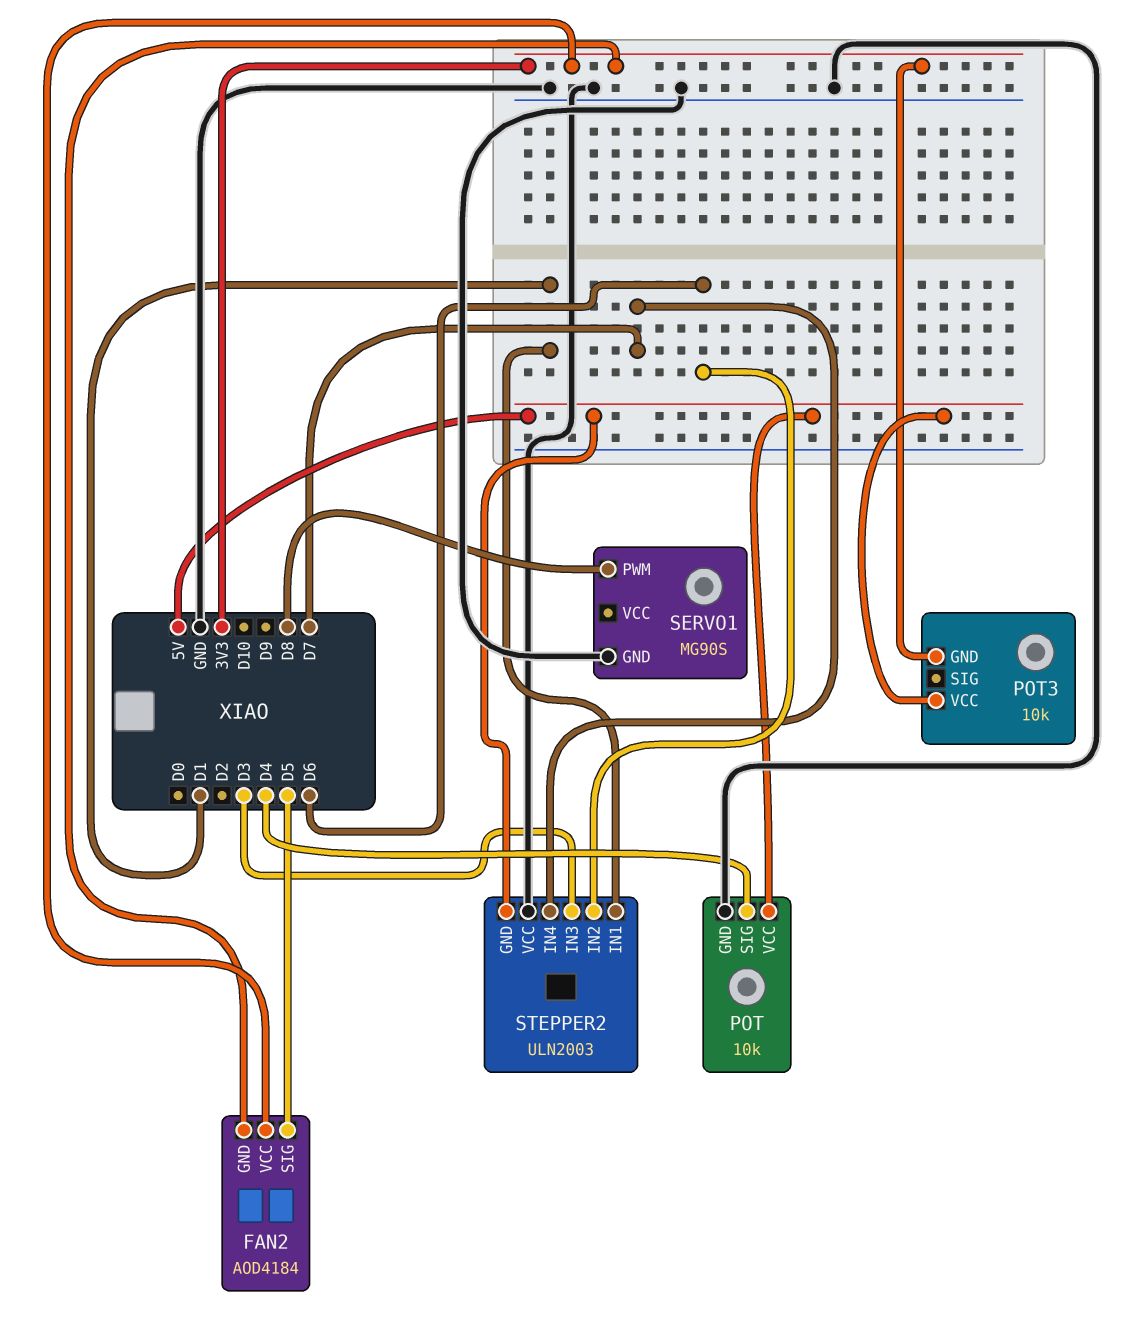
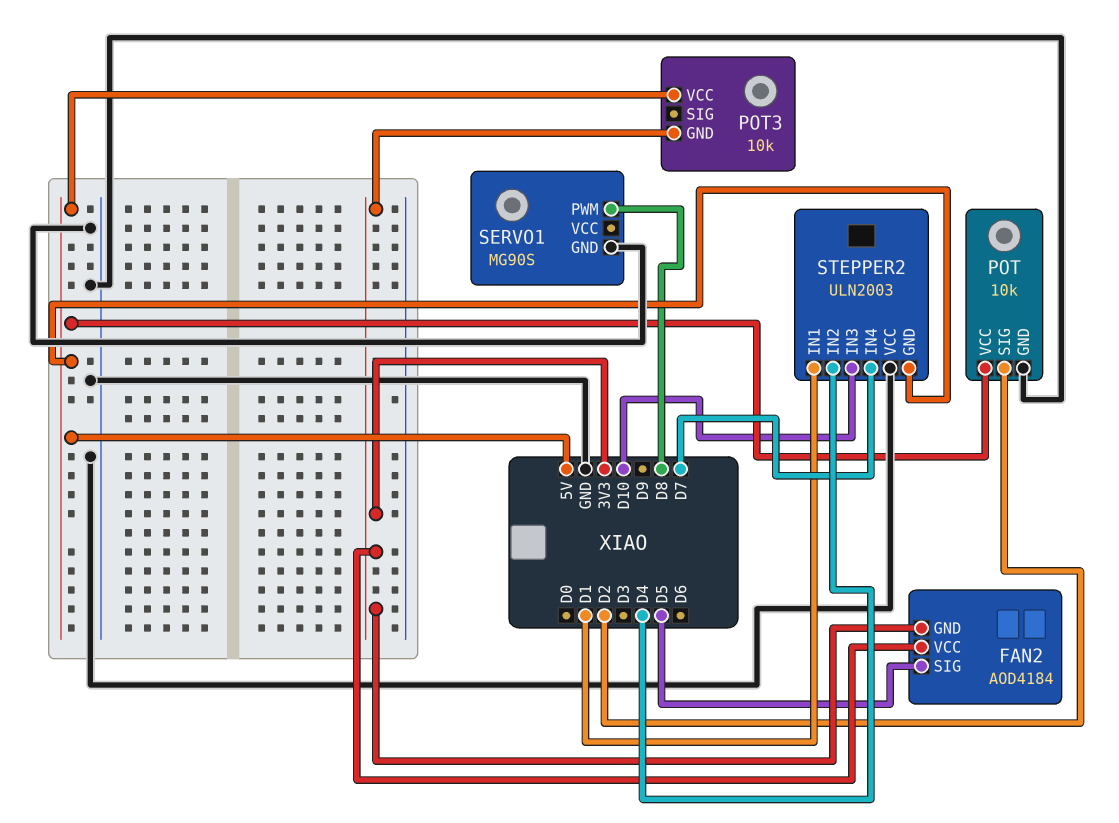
POT pin SIG: D4 -> D2
STEPPER2 pin IN2: D6 -> D4
STEPPER2 pin IN3: D3 -> D10

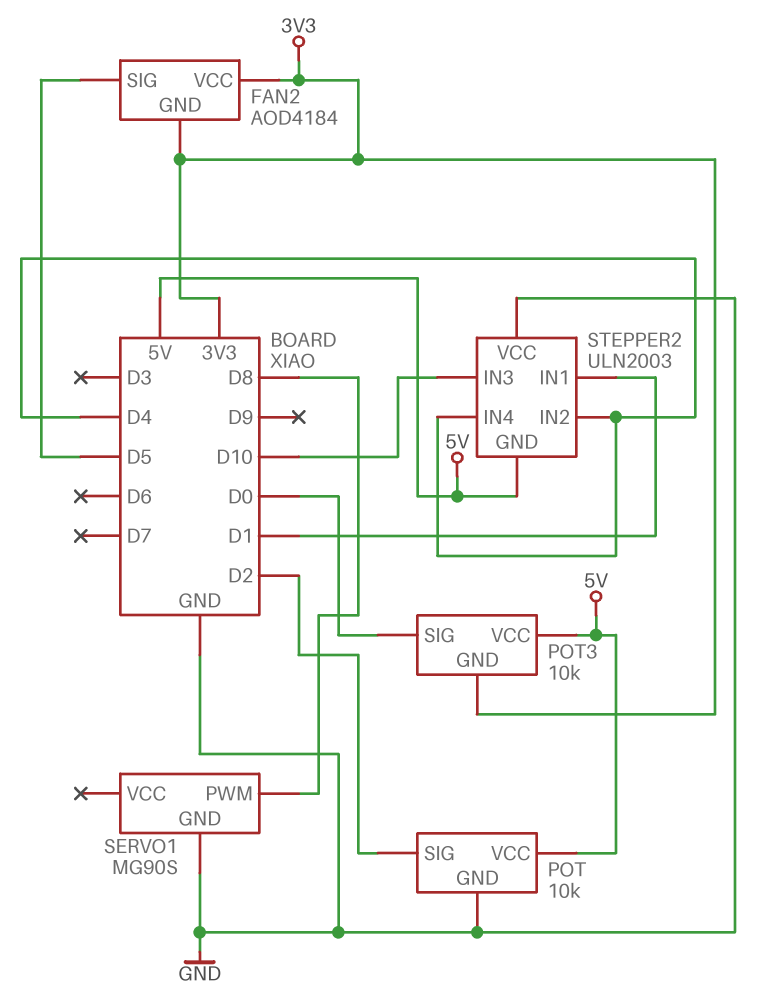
POT3 pin SIG: none -> D0
STEPPER2 pin IN4: D7 -> D4

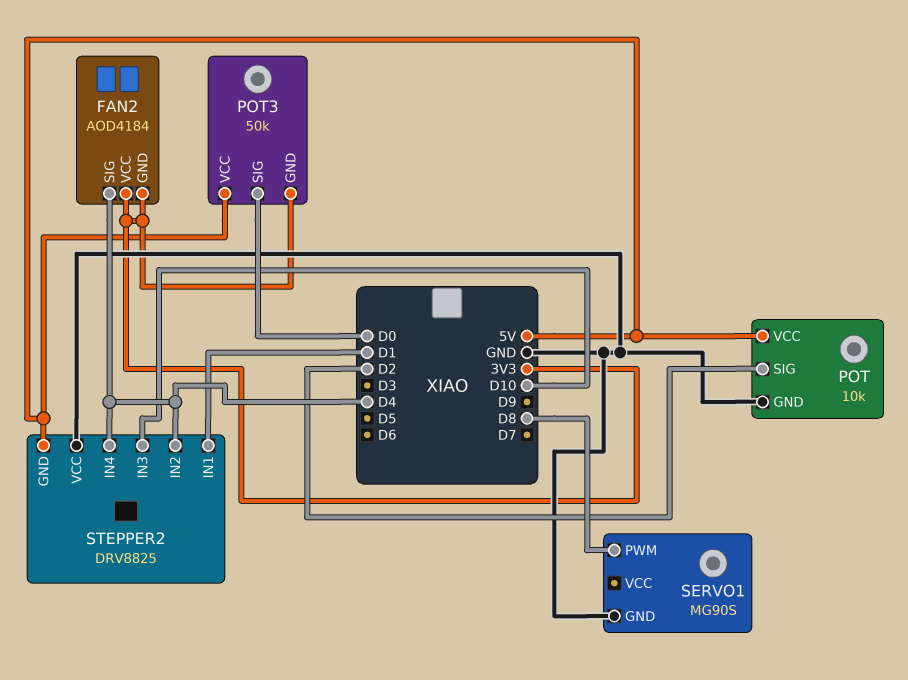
FAN2 pin SIG: D5 -> D4
POT3: 10k -> 50k
STEPPER2: ULN2003 -> DRV8825

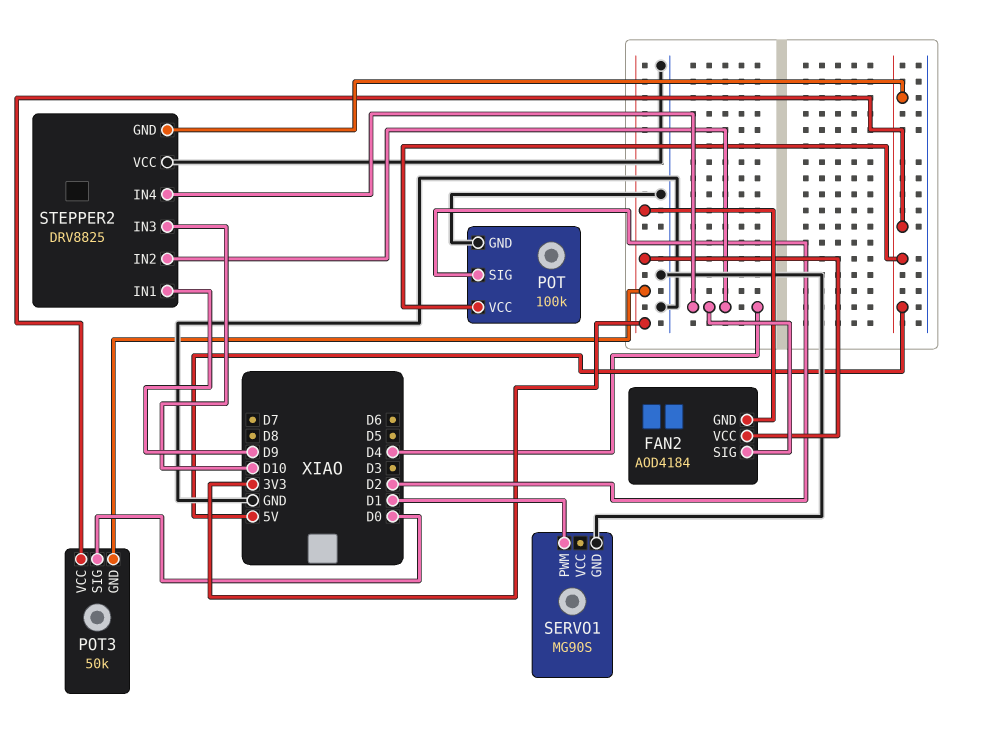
POT: 10k -> 100k
SERVO1 pin PWM: D8 -> D1
STEPPER2 pin IN1: D1 -> D9

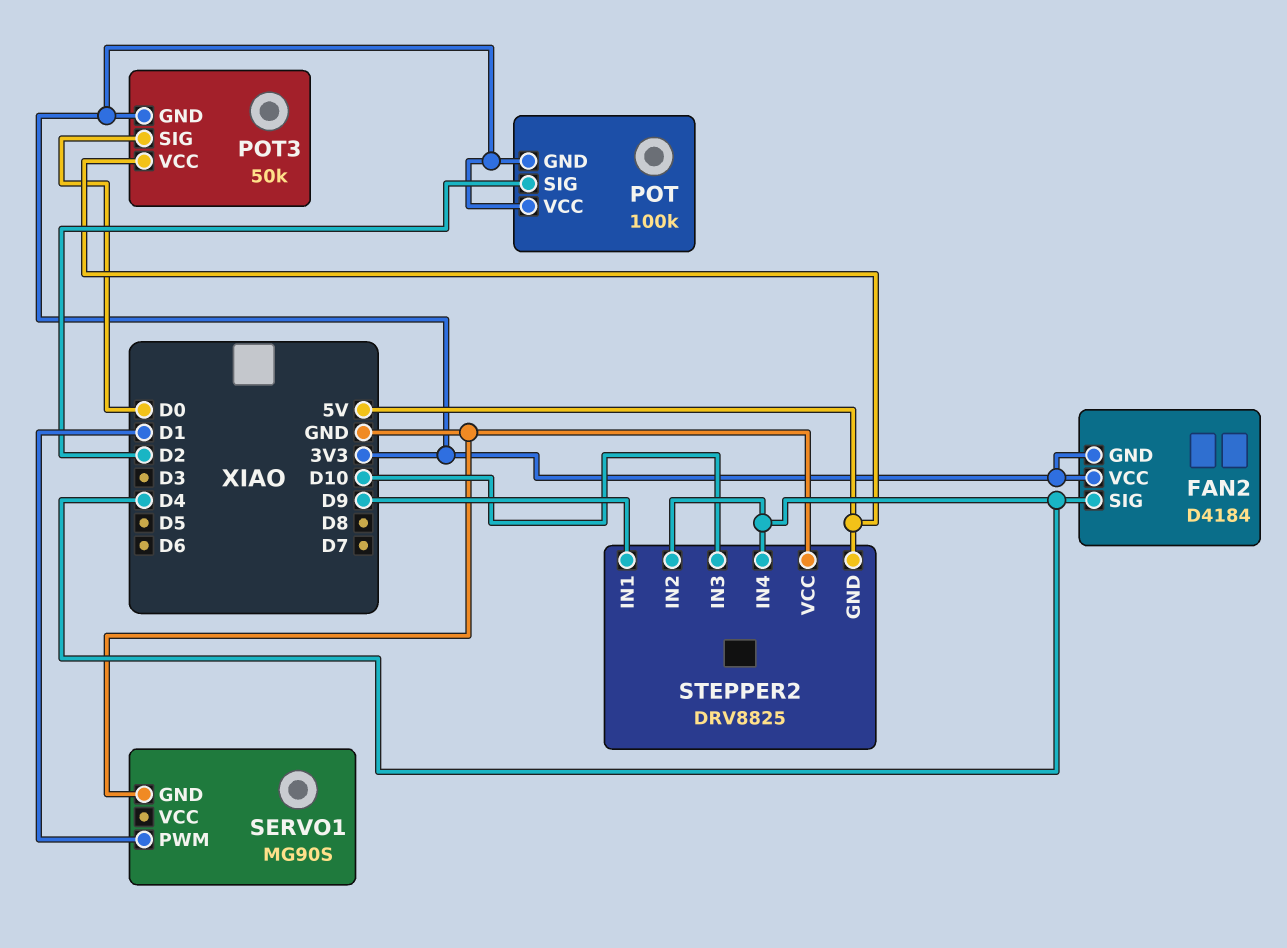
FAN2: AOD4184 -> D4184
POT pin GND: GND -> 3V3
POT pin VCC: 5V -> 3V3

